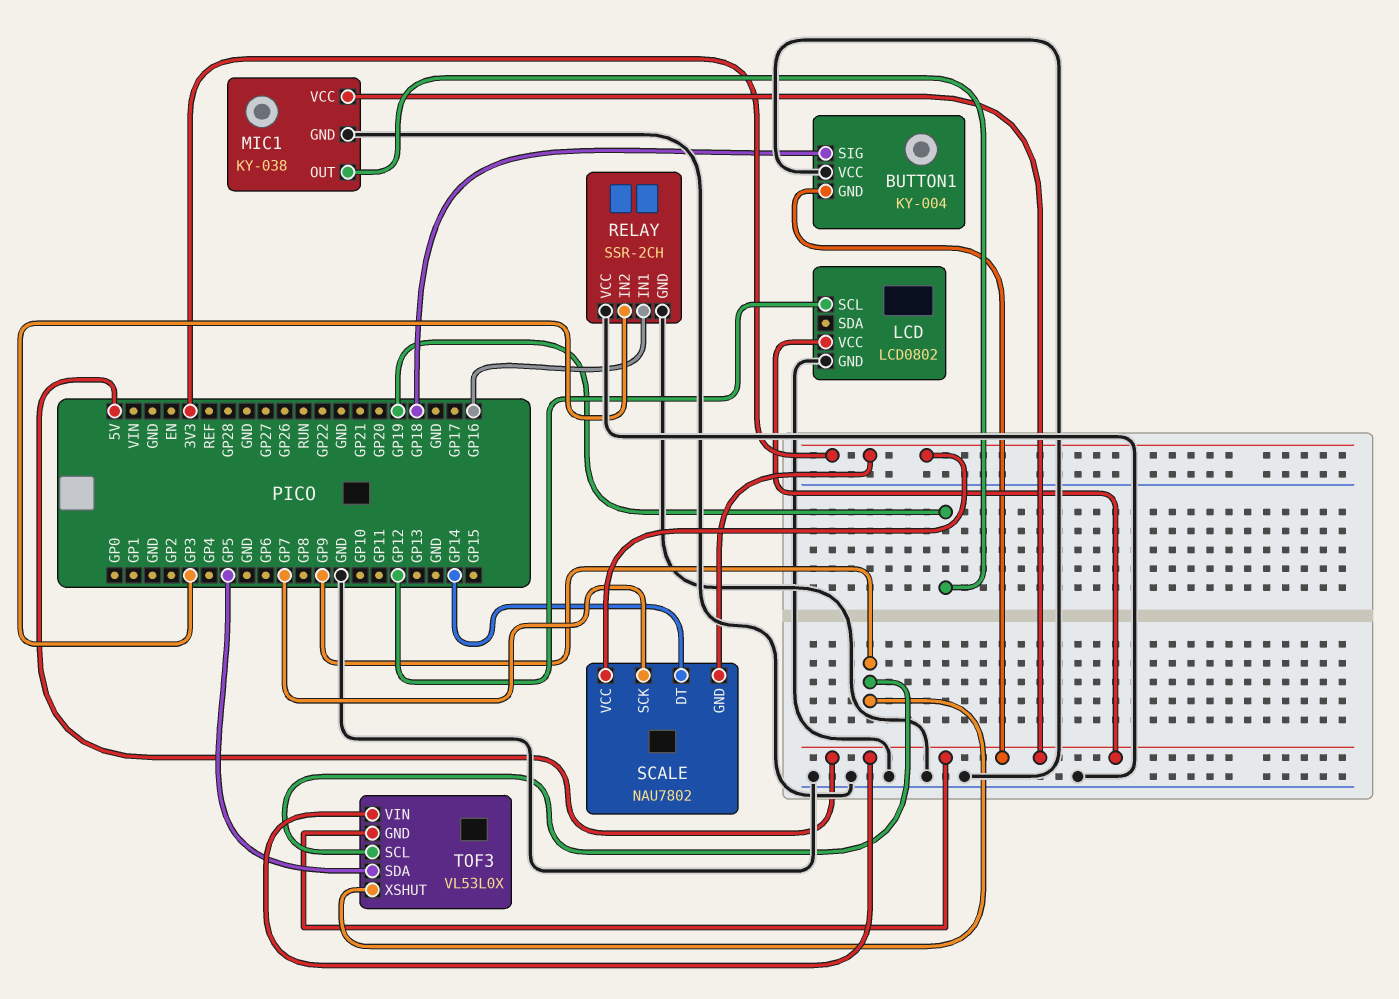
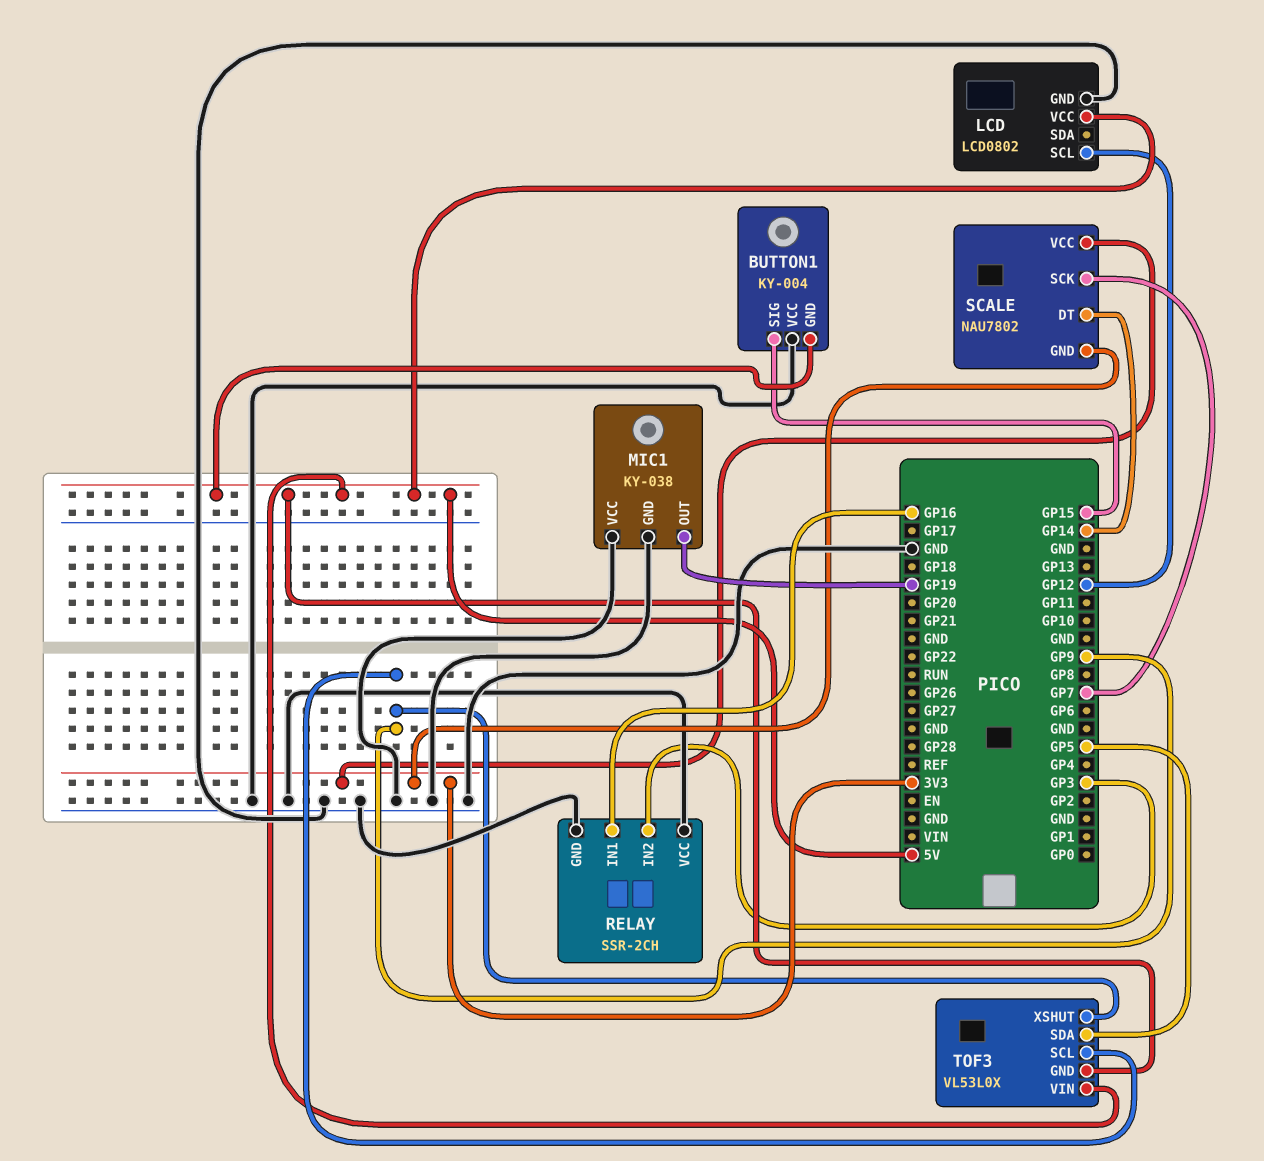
BUTTON1 pin SIG: GP18 -> GP15
MIC1 pin VCC: 5V -> GND

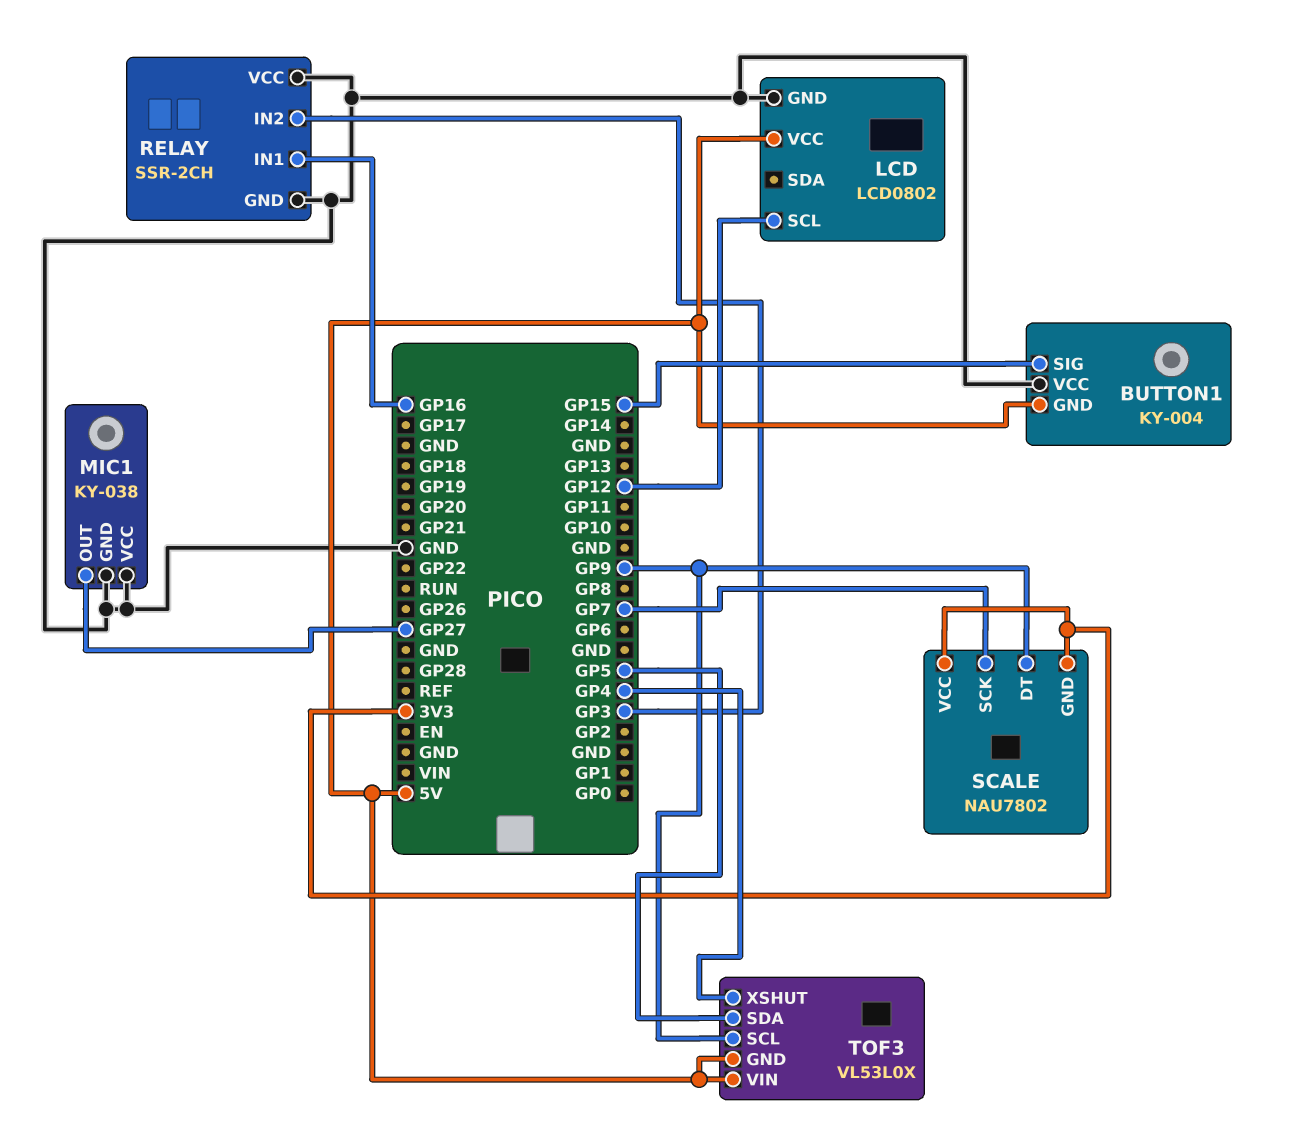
MIC1 pin OUT: GP19 -> GP27
SCALE pin DT: GP14 -> GP9
TOF3 pin XSHUT: GP9 -> GP4

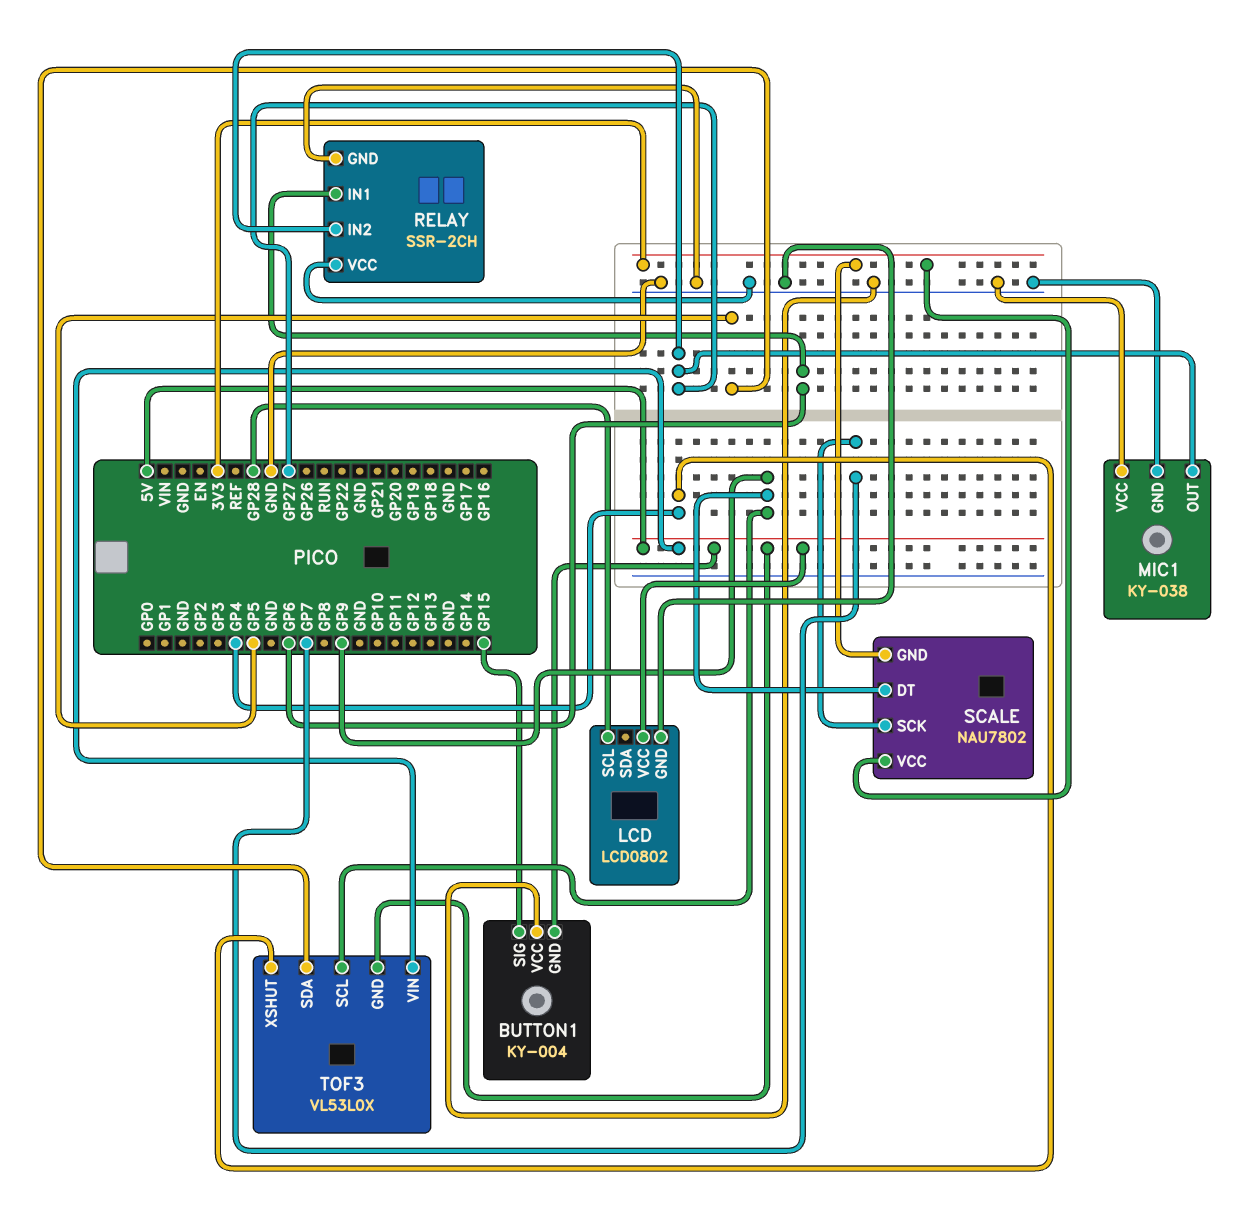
LCD pin SCL: GP12 -> GP28
RELAY pin IN1: GP16 -> GP6
RELAY pin IN2: GP3 -> GP27

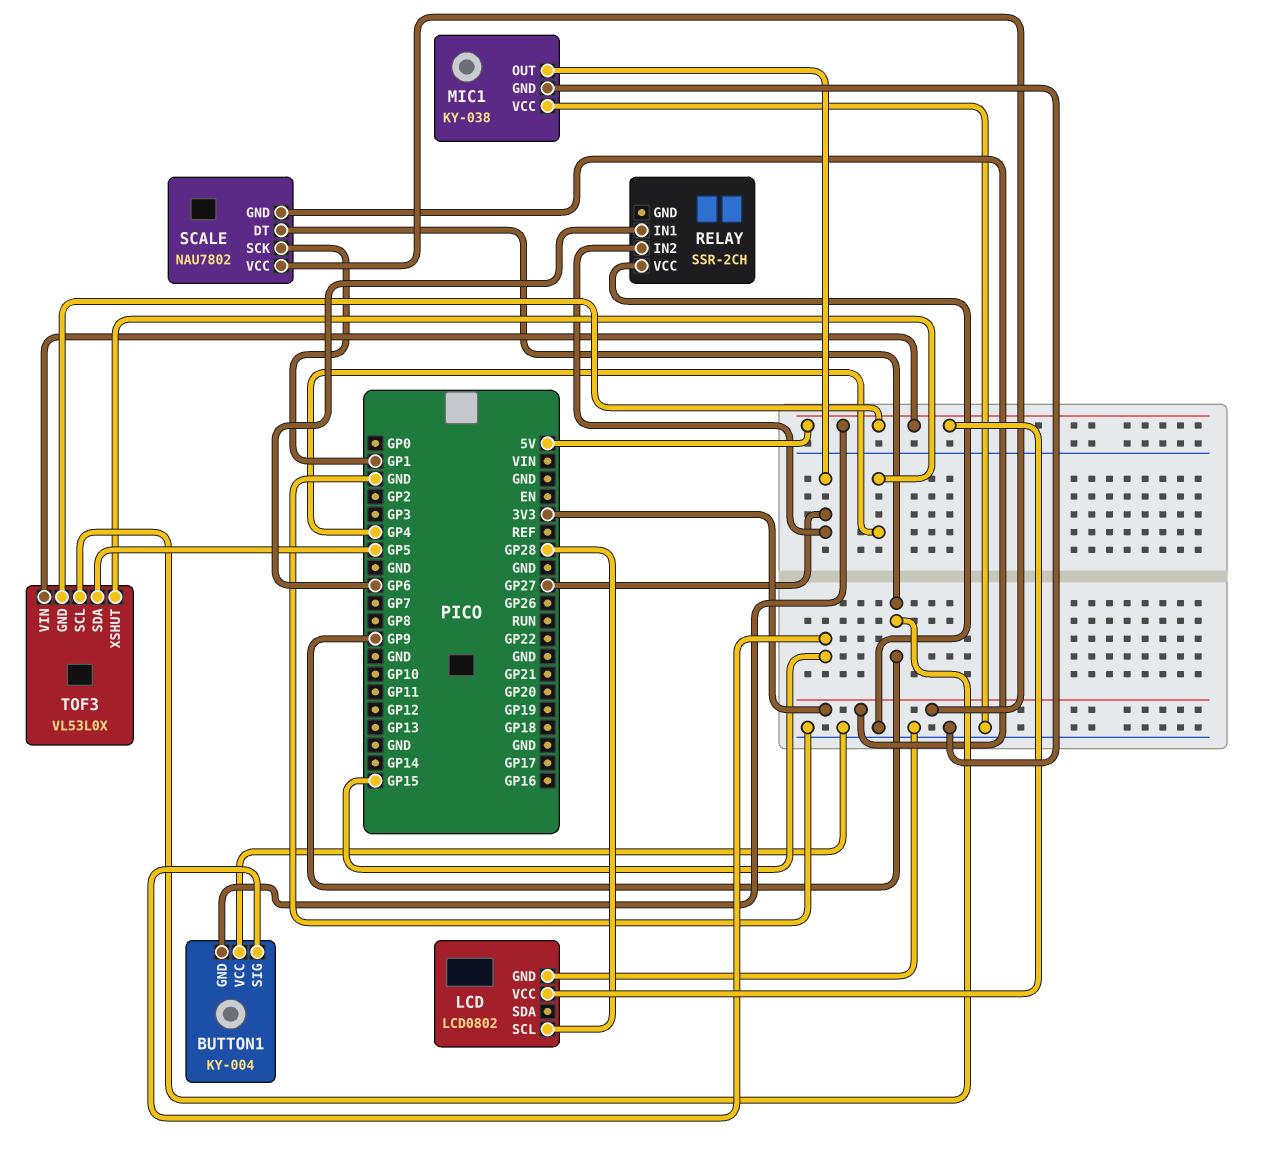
RELAY pin GND: GND -> none
SCALE pin SCK: GP7 -> GP1

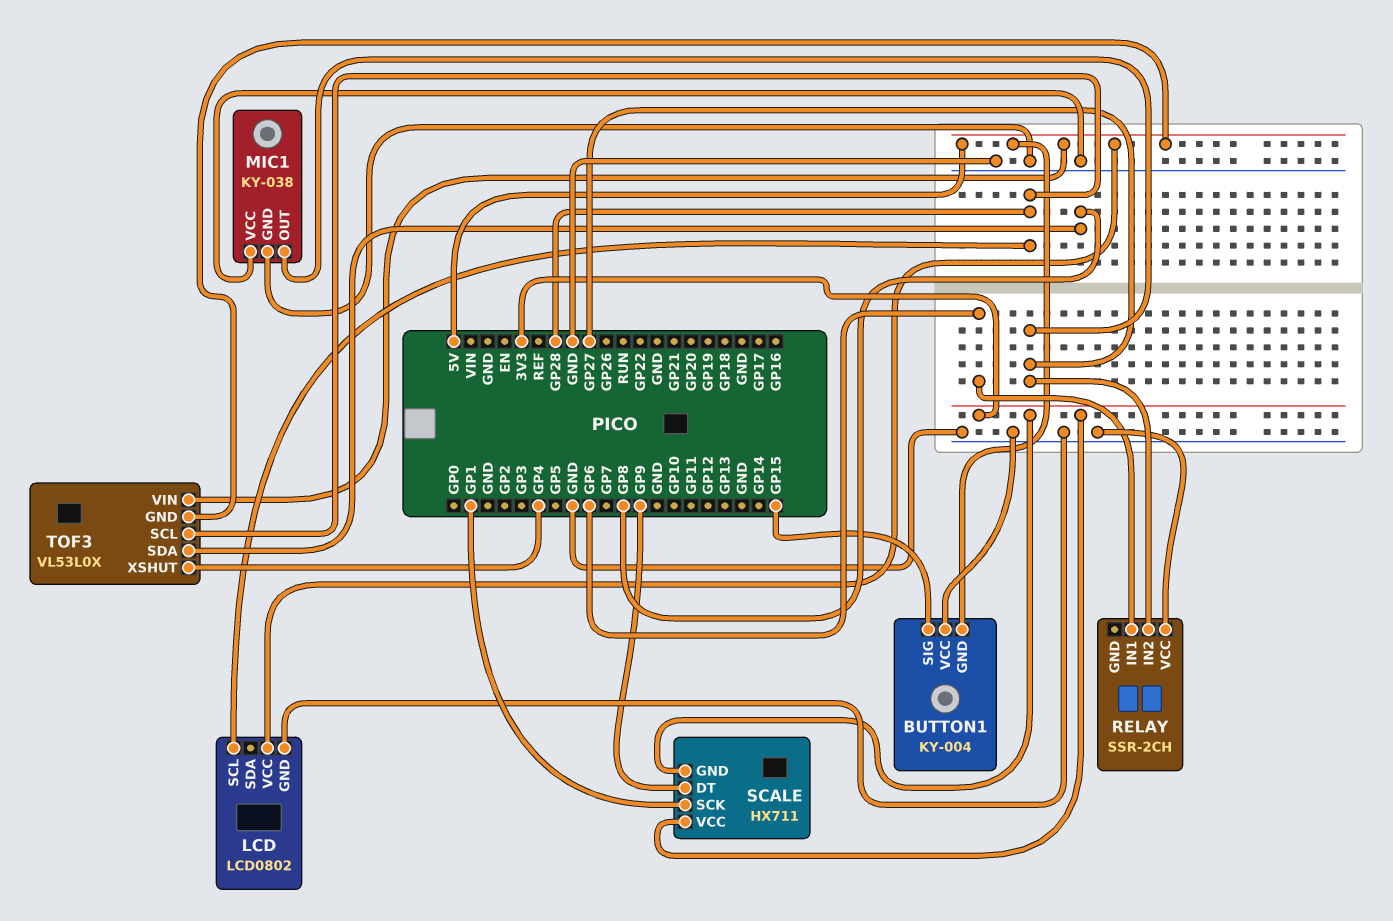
SCALE: NAU7802 -> HX711
TOF3 pin SCL: GP9 -> GP28
TOF3 pin SDA: GP5 -> GP8

